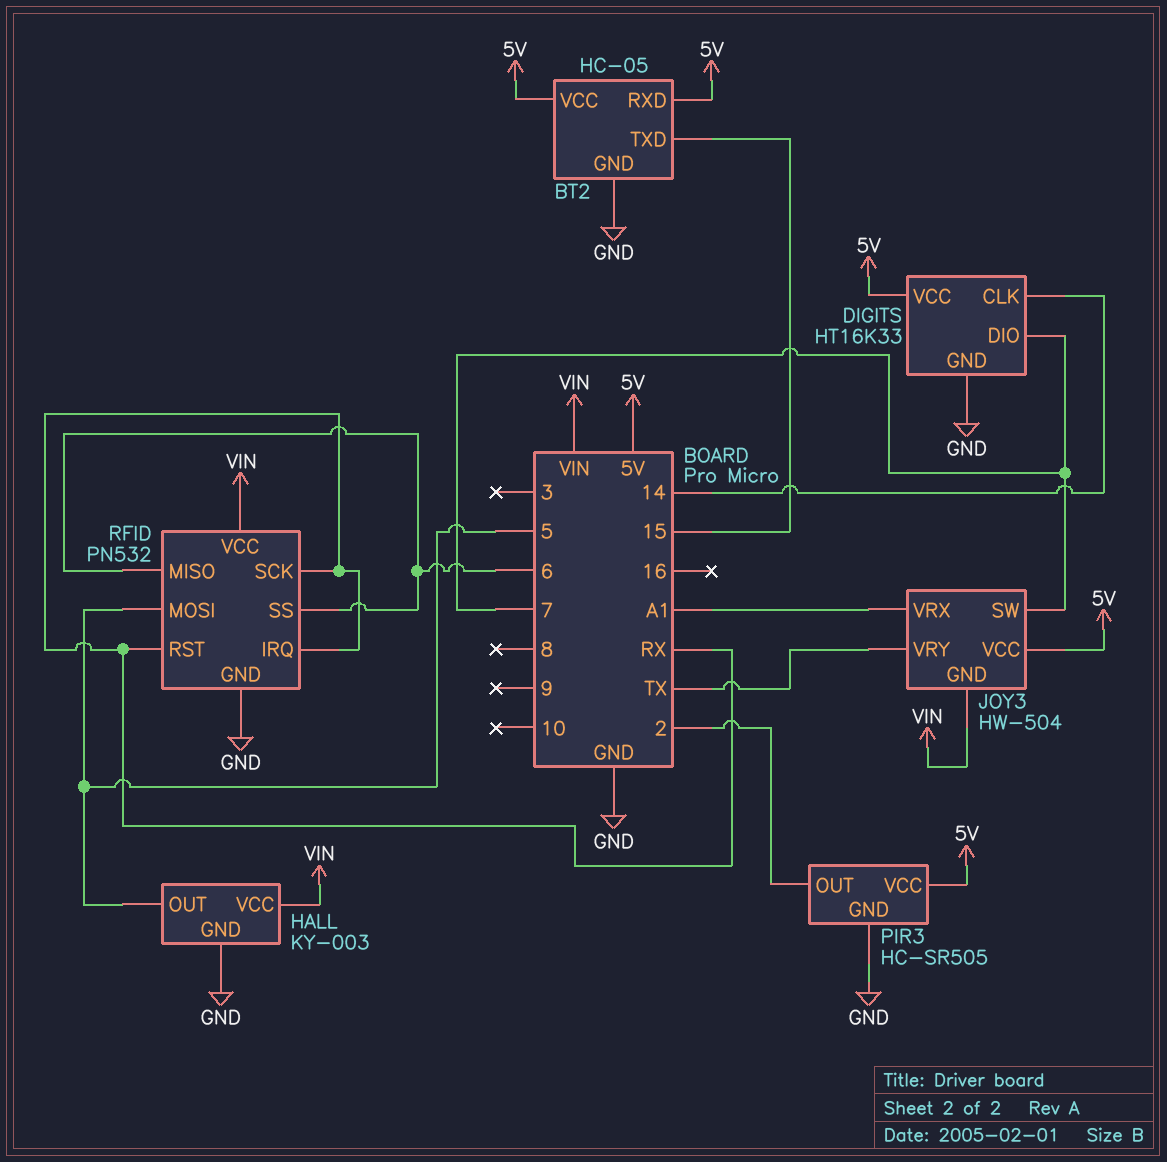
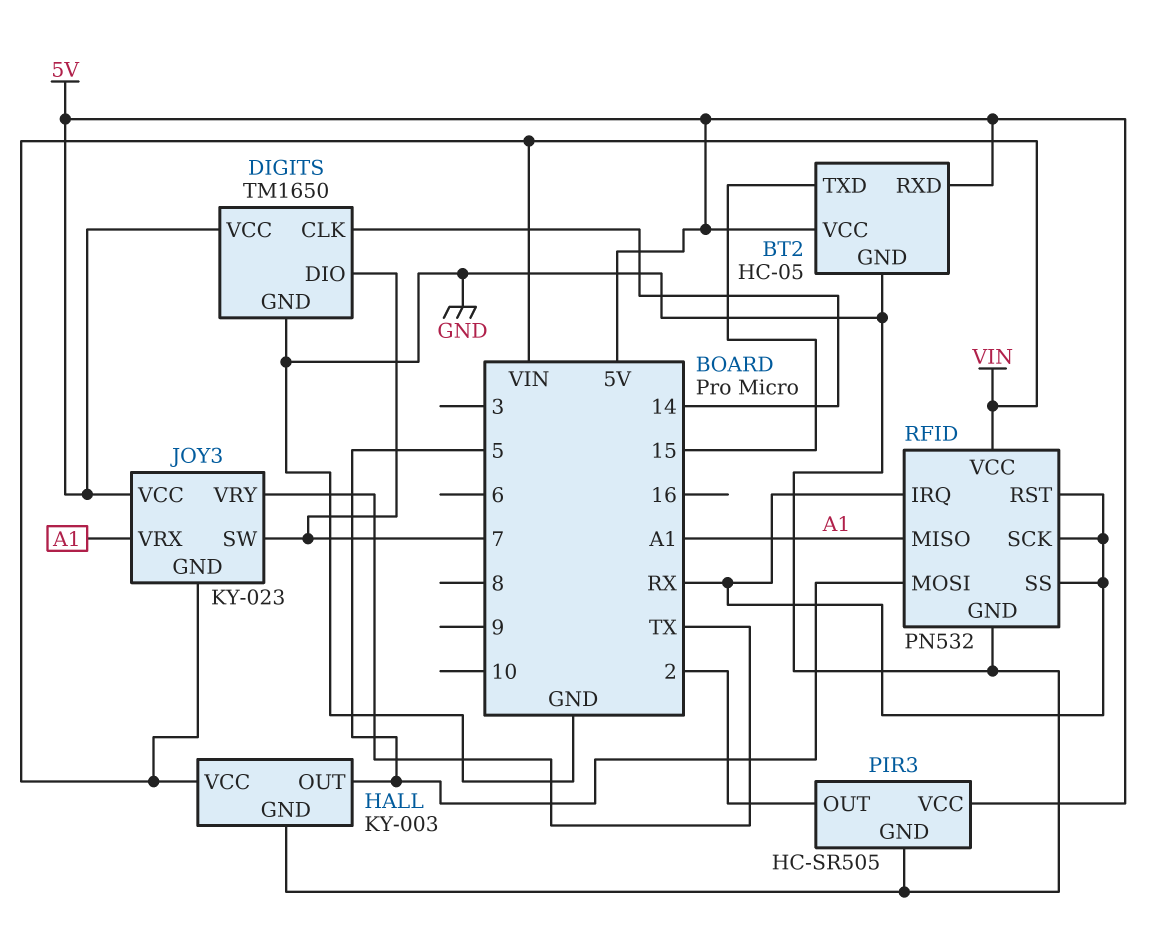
DIGITS: HT16K33 -> TM1650
JOY3: HW-504 -> KY-023
RFID pin MISO: 6 -> A1
RFID pin SS: 6 -> RX

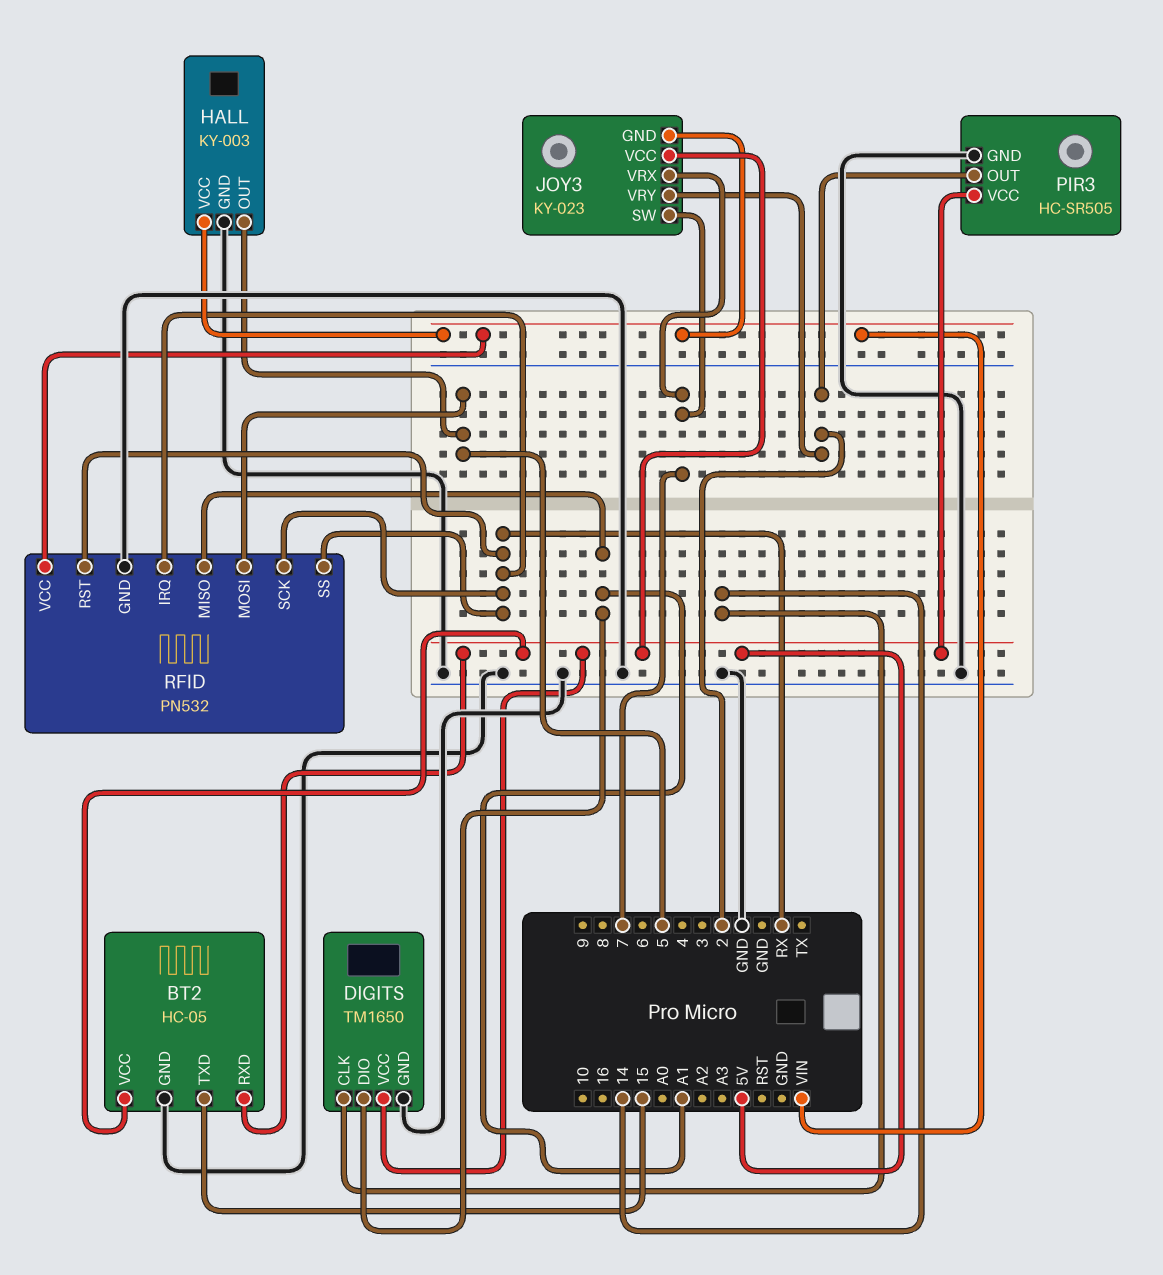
DIGITS pin DIO: 7 -> A1
JOY3 pin VRX: A1 -> 7
JOY3 pin VRY: TX -> 2

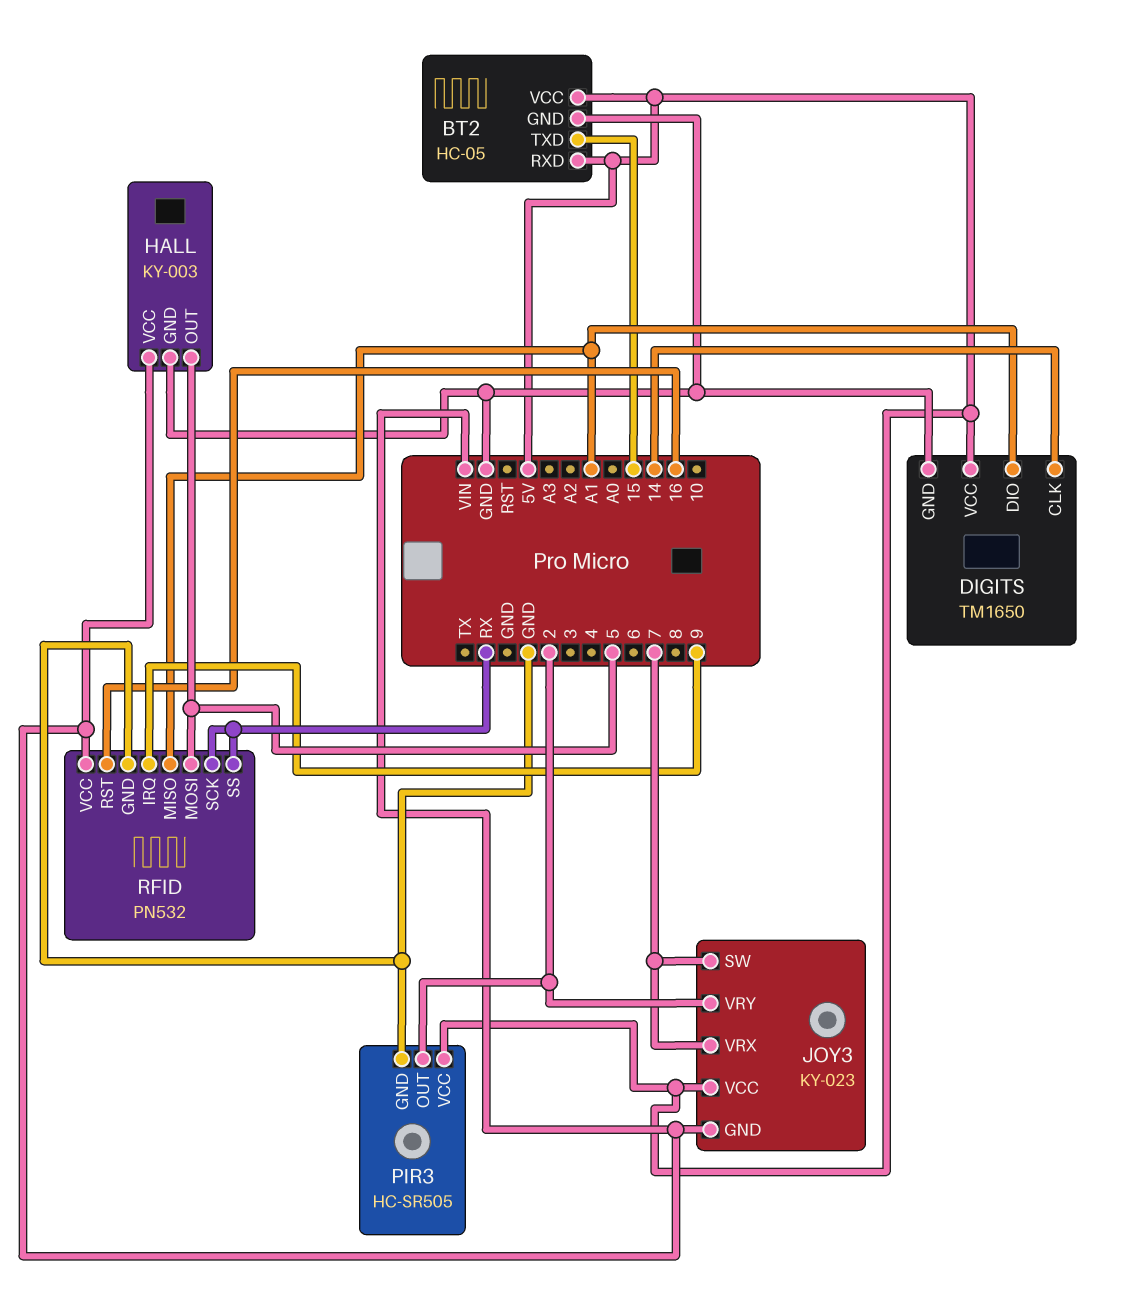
RFID pin IRQ: RX -> 9
RFID pin RST: RX -> 16

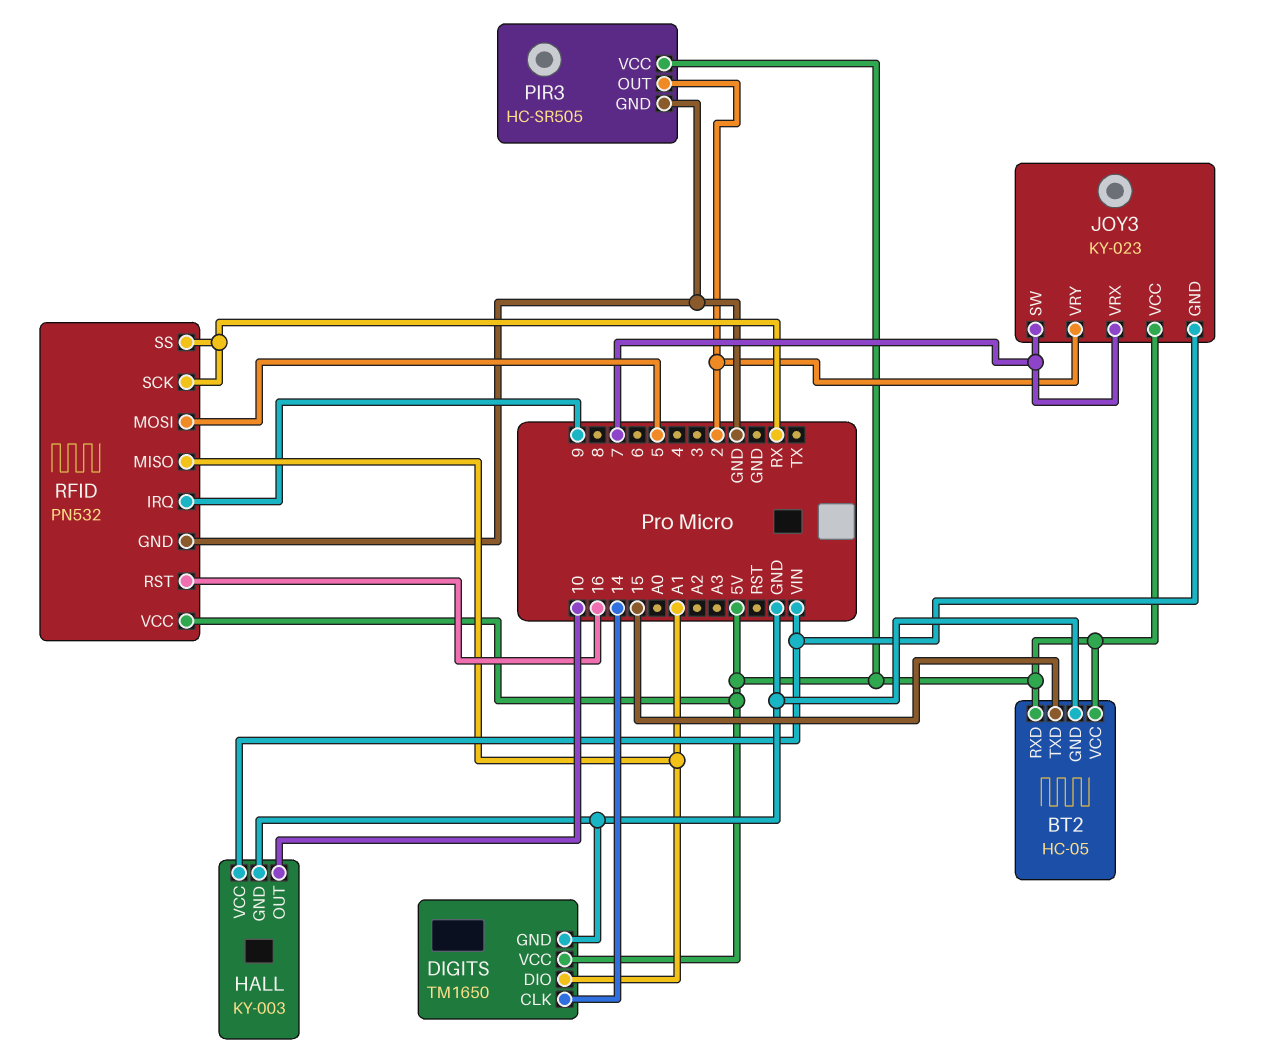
HALL pin OUT: 5 -> 10
RFID pin VCC: VIN -> 5V

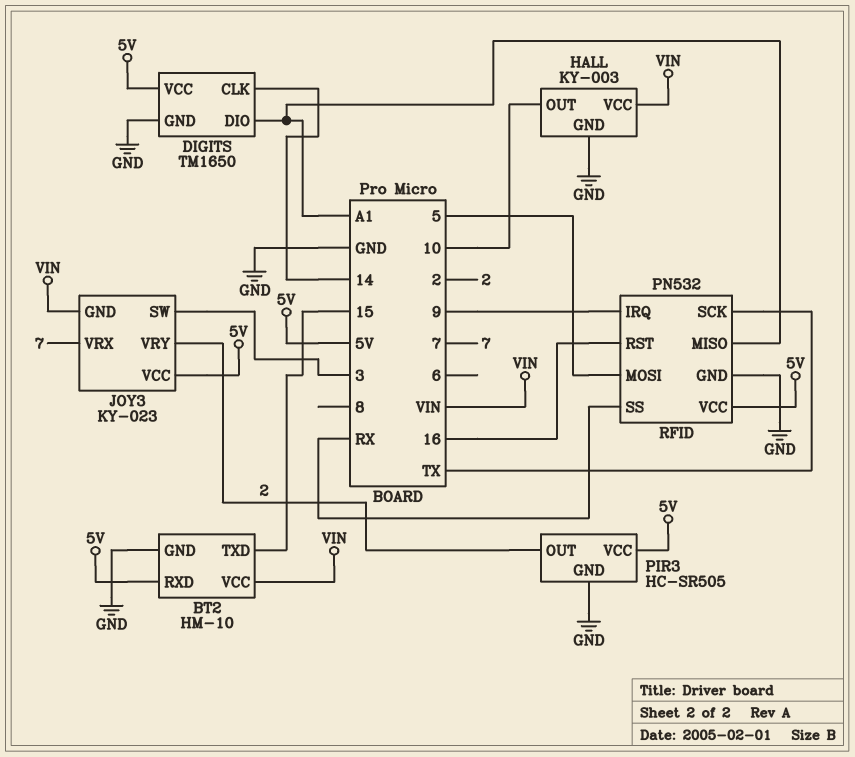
BT2: HC-05 -> HM-10
BT2 pin VCC: 5V -> VIN
JOY3 pin SW: 7 -> 3
RFID pin SCK: RX -> TX

